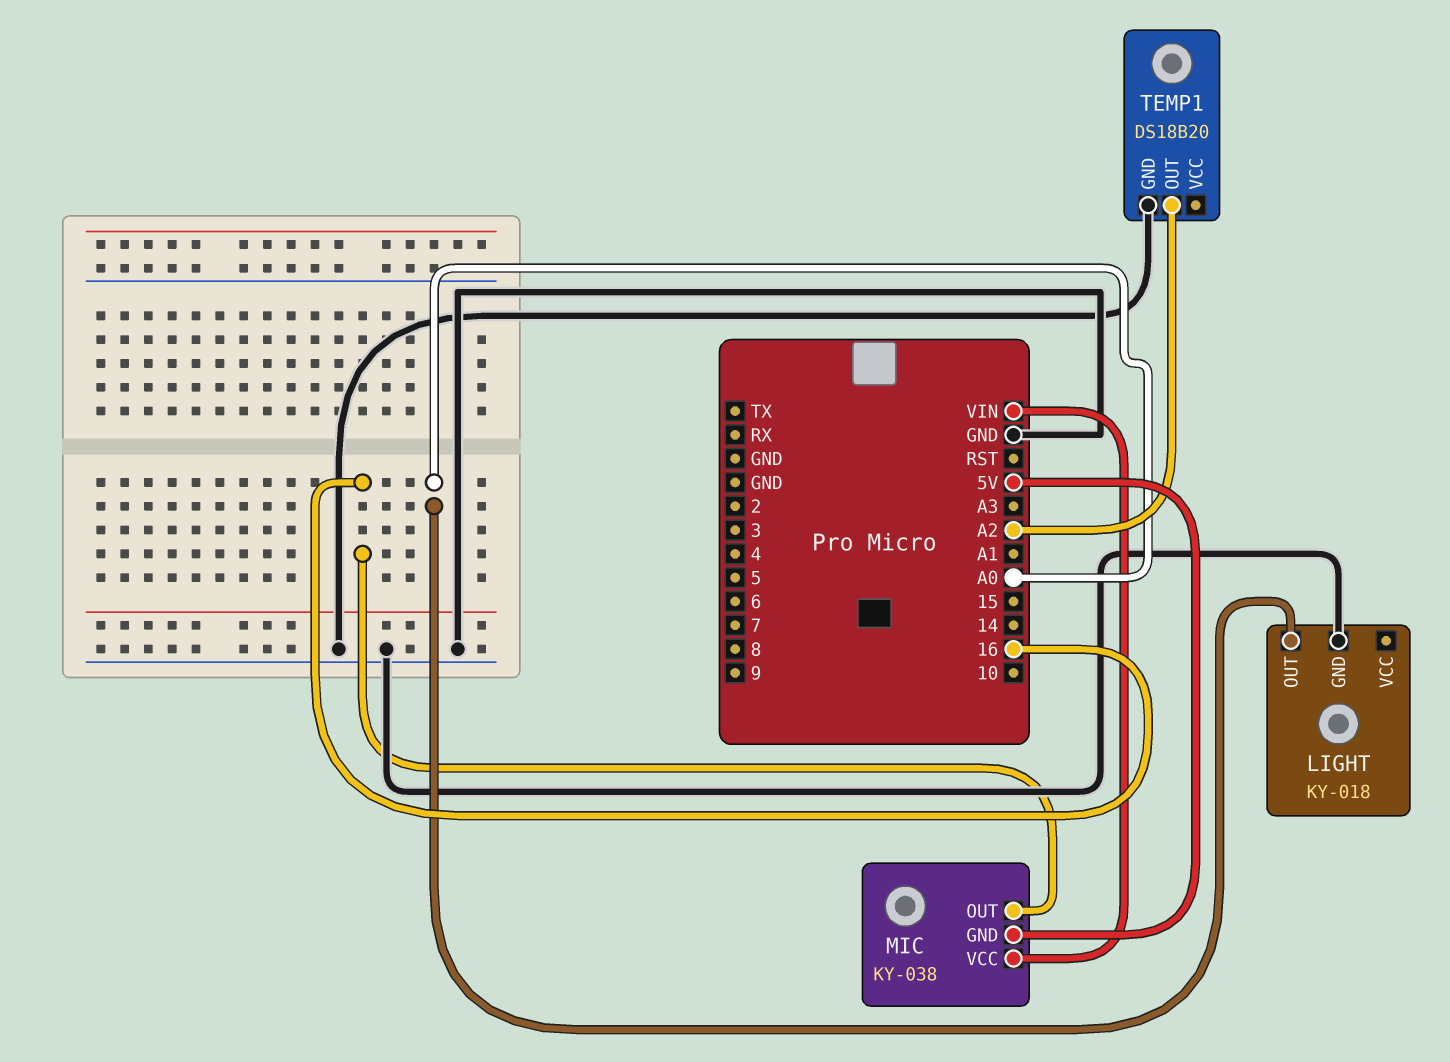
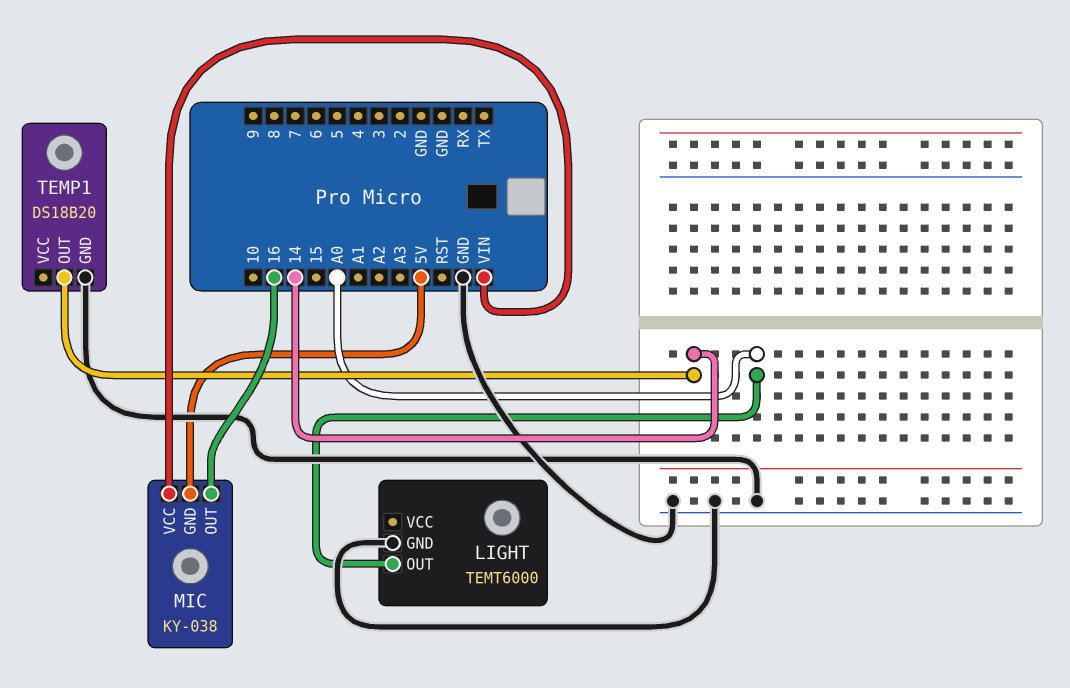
LIGHT: KY-018 -> TEMT6000
TEMP1 pin OUT: A2 -> 14

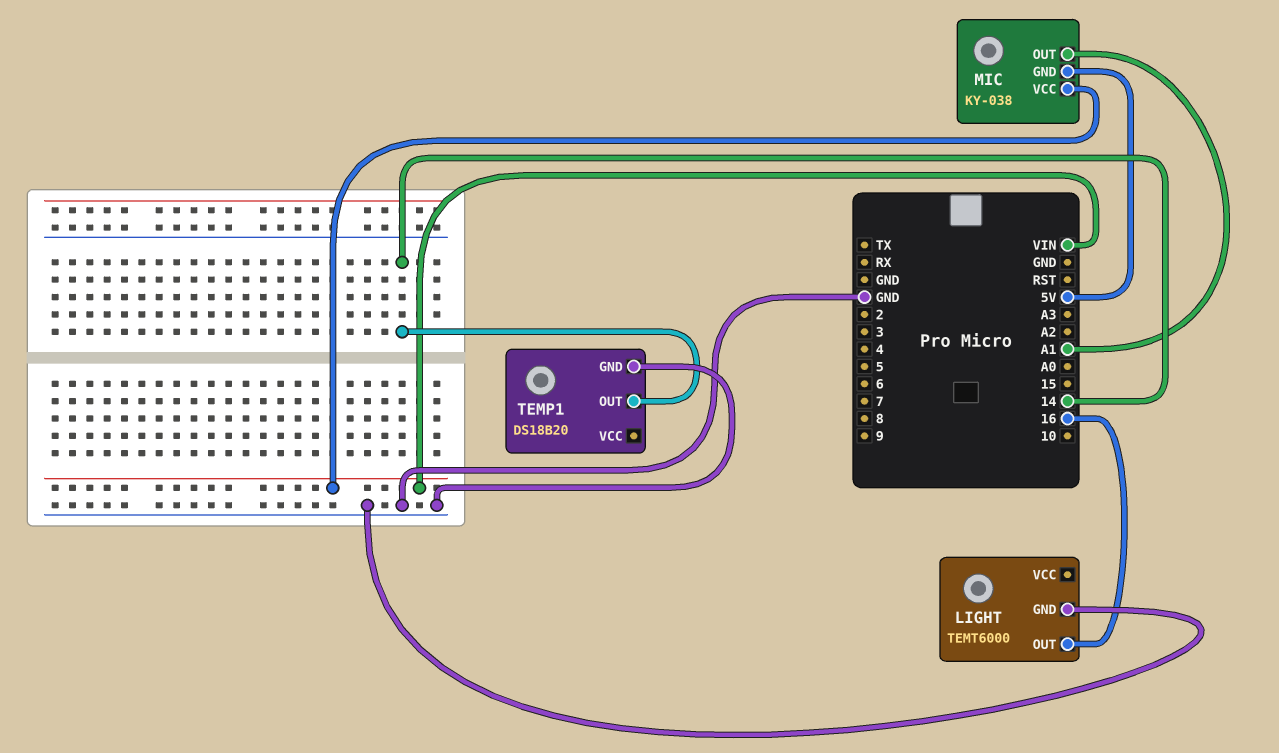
LIGHT pin OUT: A0 -> 16
MIC pin OUT: 16 -> A1

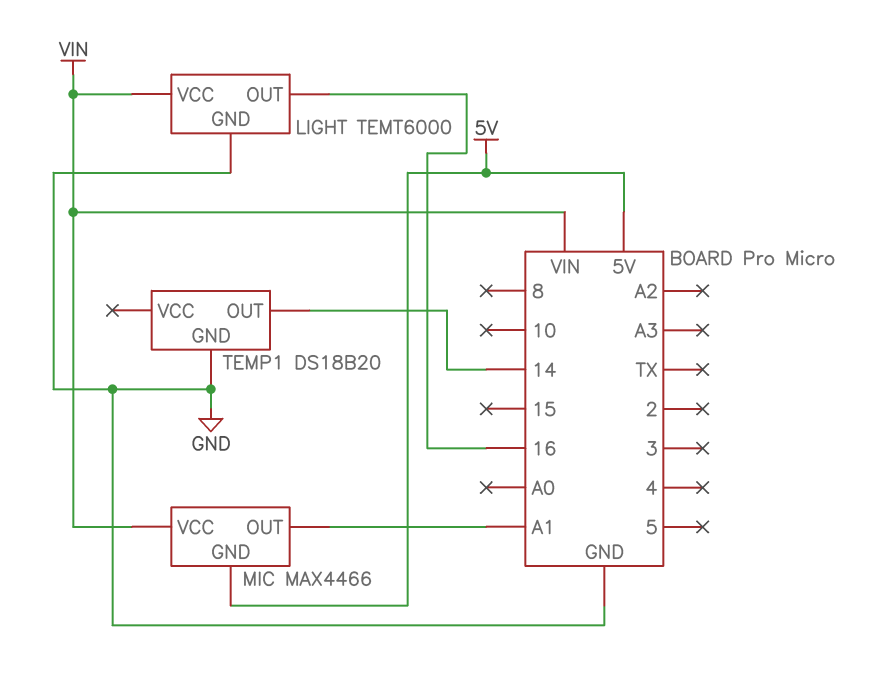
LIGHT pin VCC: none -> VIN
MIC: KY-038 -> MAX4466

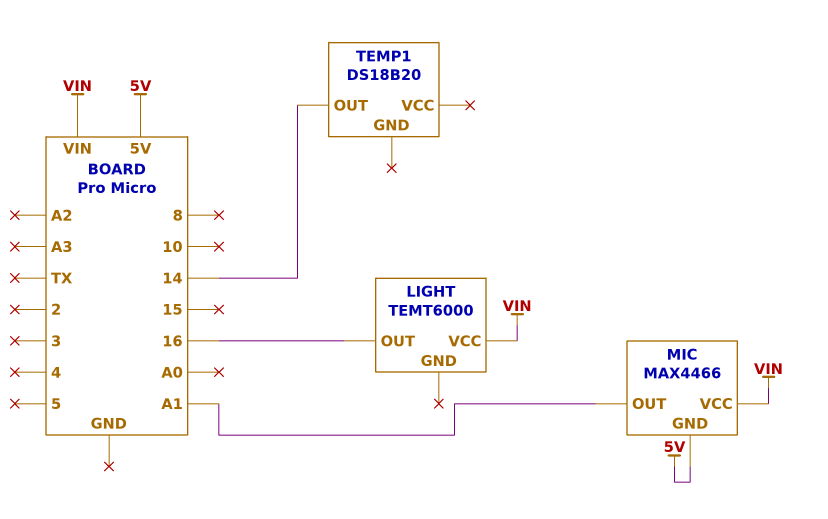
LIGHT pin GND: GND -> none
TEMP1 pin GND: GND -> none

